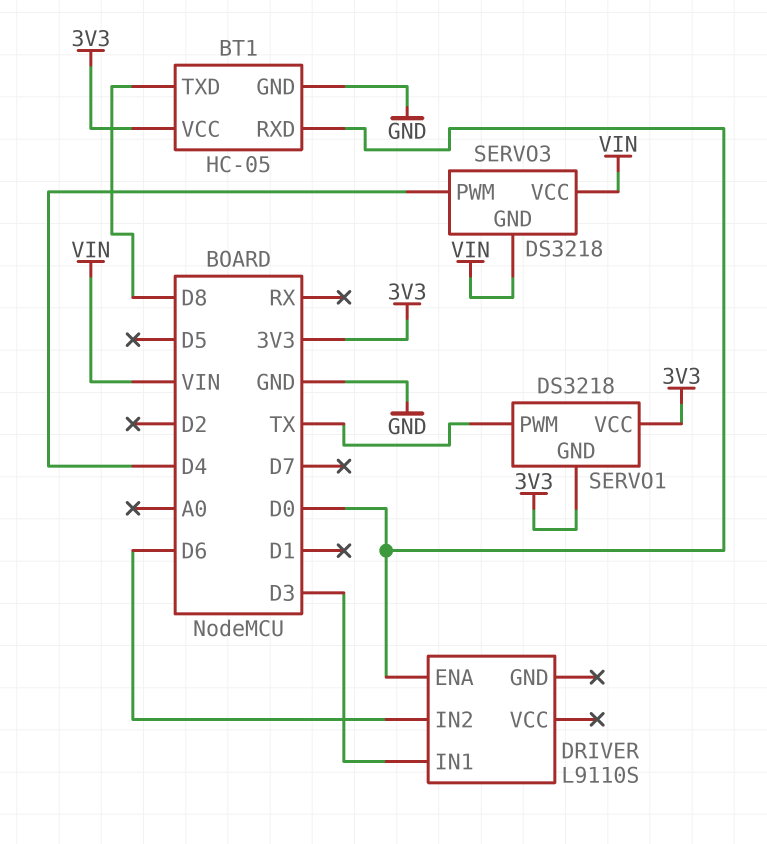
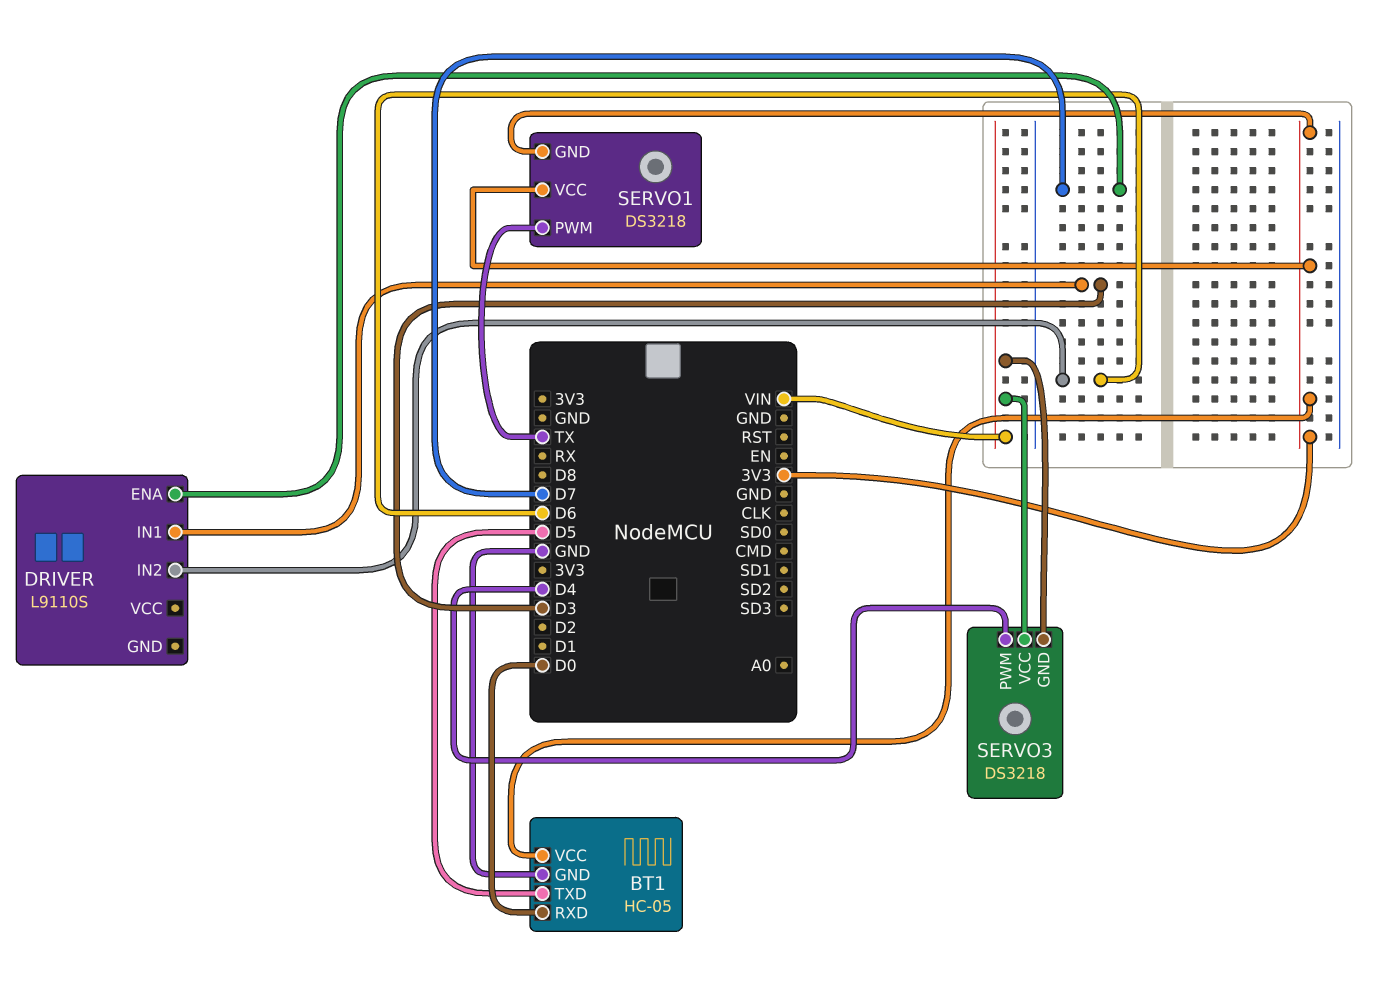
BT1 pin TXD: D8 -> D5
DRIVER pin ENA: D0 -> D7

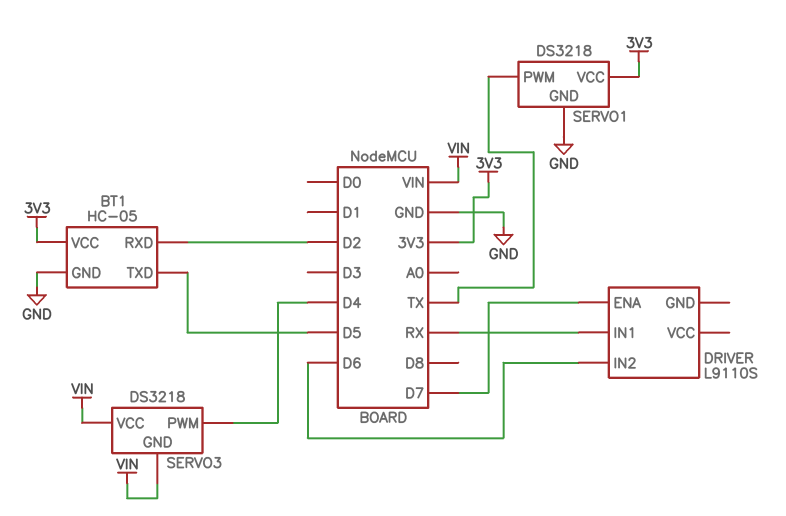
BT1 pin RXD: D0 -> D2
DRIVER pin IN1: D3 -> RX
SERVO1 pin GND: 3V3 -> GND

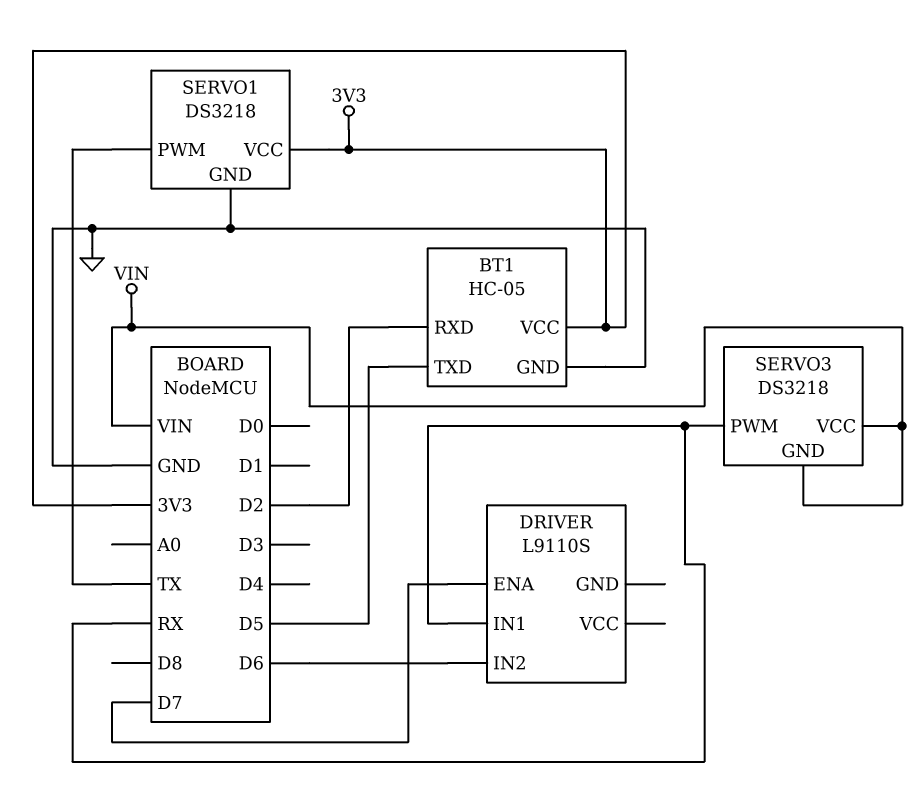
SERVO3 pin PWM: D4 -> RX

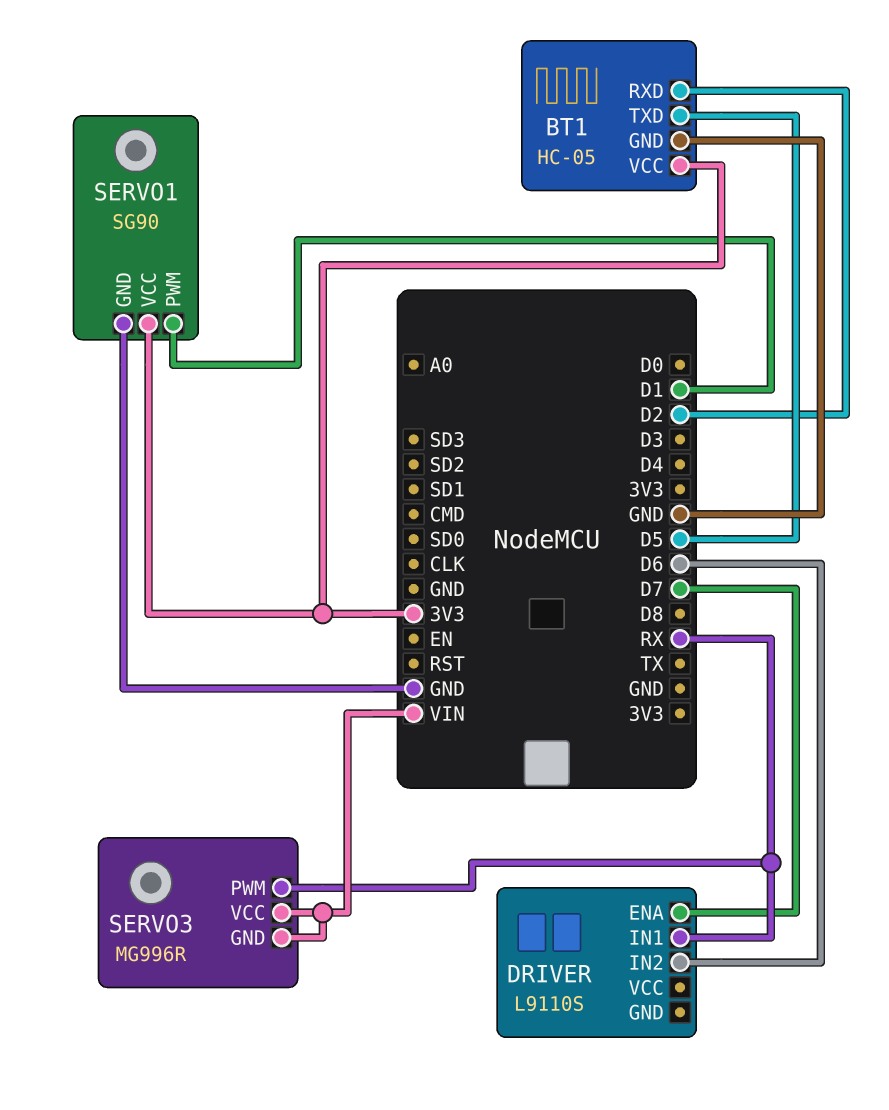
SERVO1: DS3218 -> SG90
SERVO1 pin PWM: TX -> D1
SERVO3: DS3218 -> MG996R

